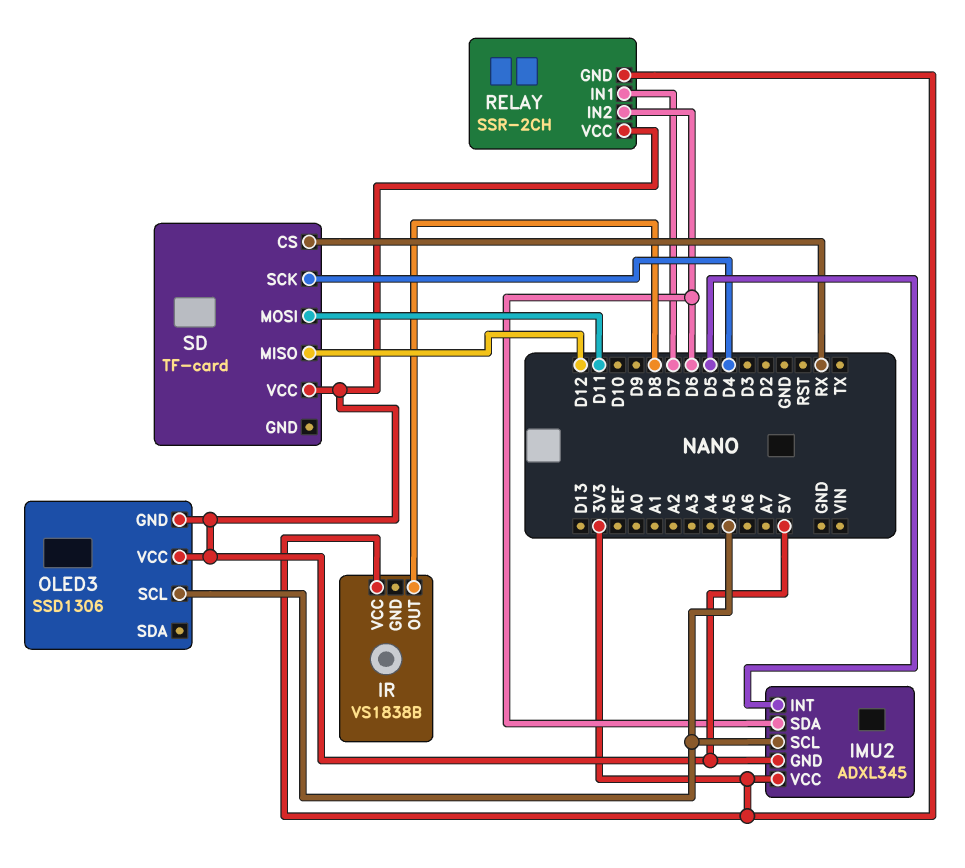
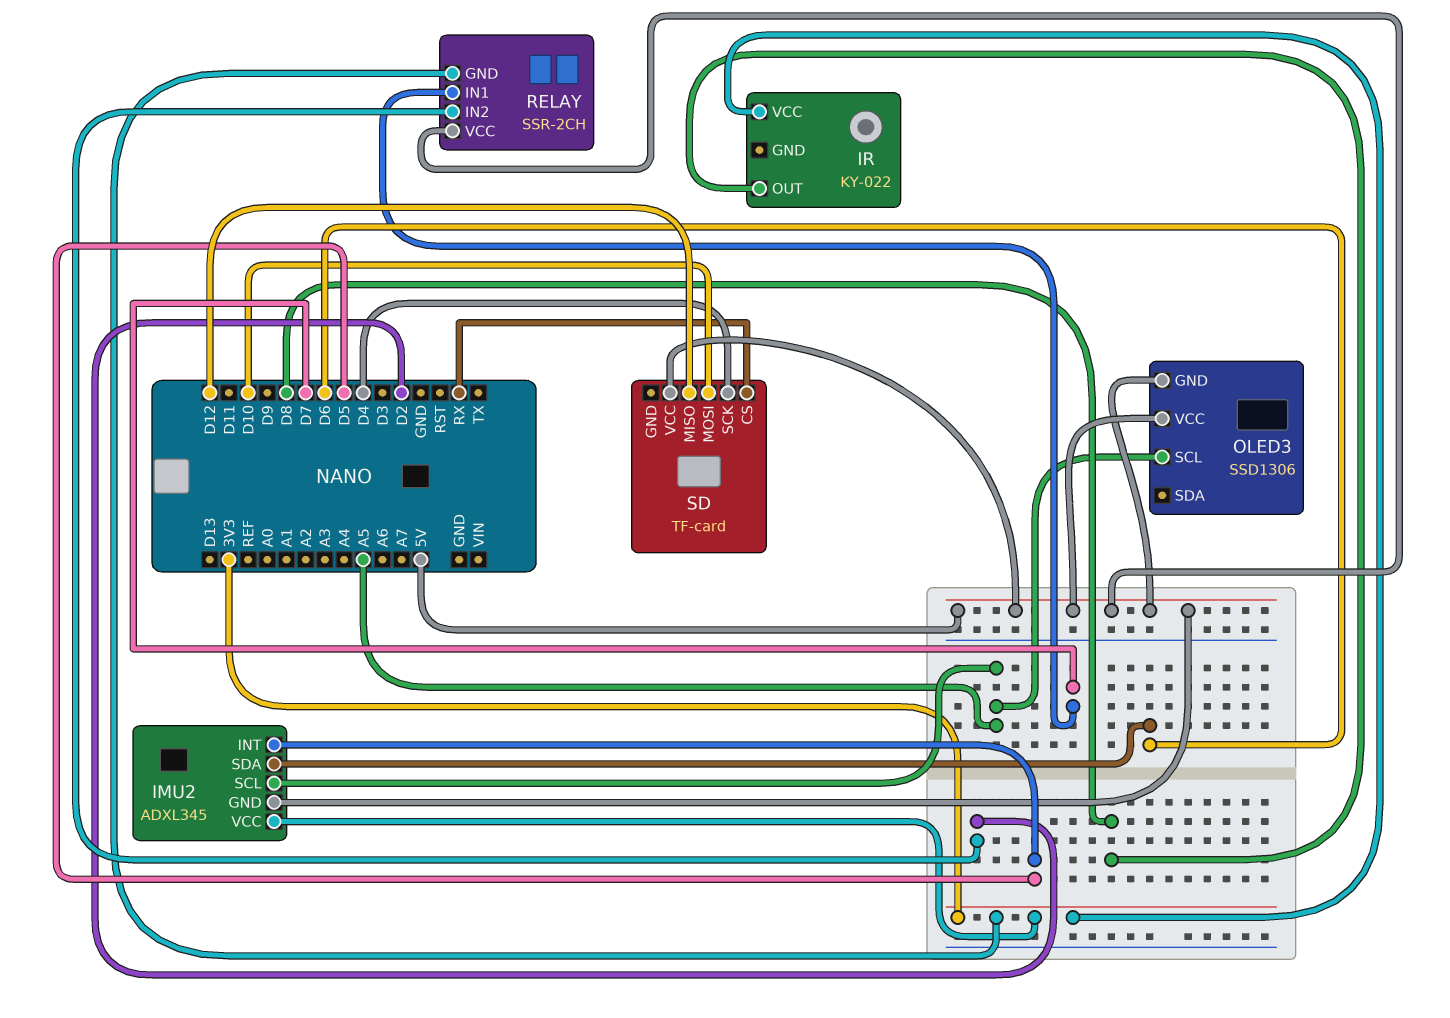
IR: VS1838B -> KY-022
RELAY pin IN2: D6 -> D2
SD pin MOSI: D11 -> D10

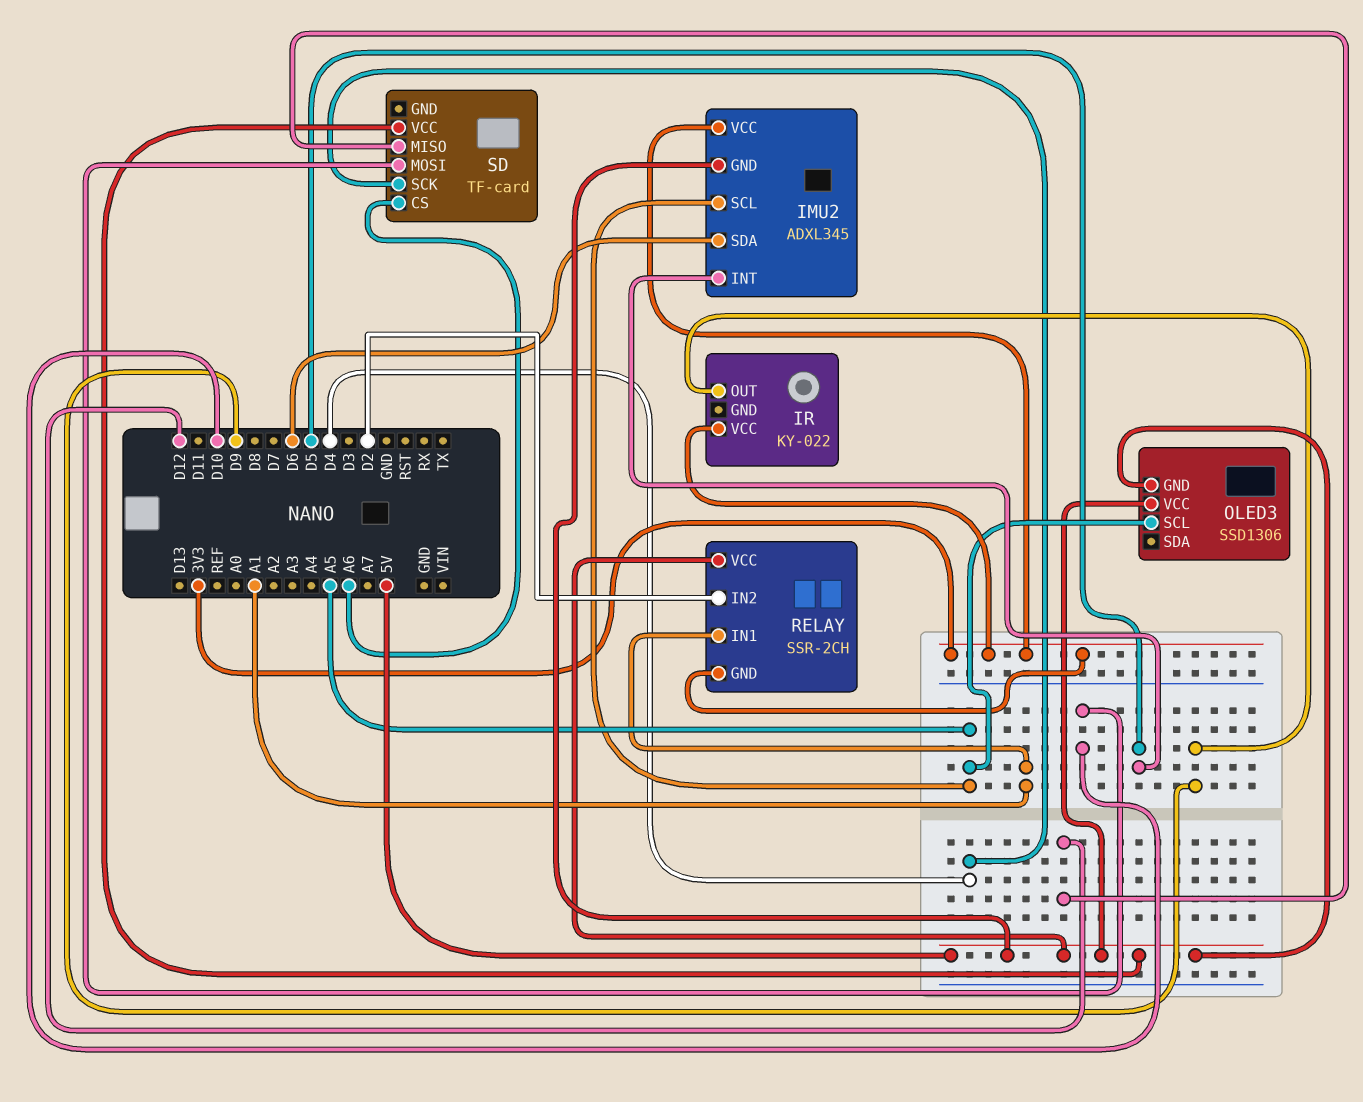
IR pin OUT: D8 -> D9
RELAY pin IN1: D7 -> A1
SD pin CS: RX -> A6

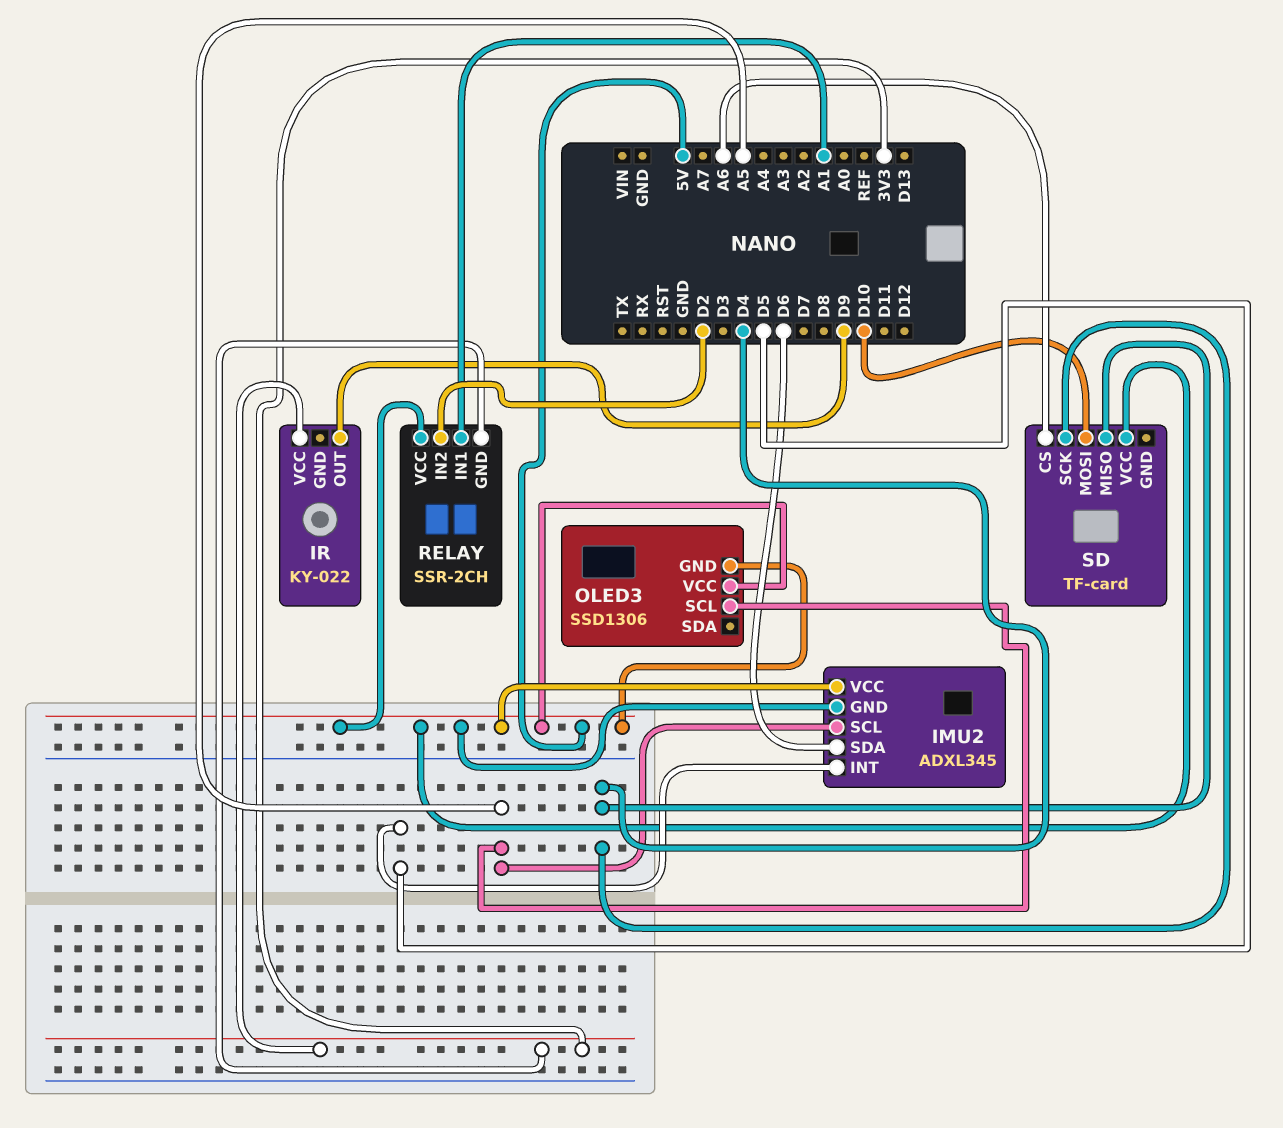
IMU2 pin VCC: 3V3 -> 5V
SD pin MISO: D12 -> D4

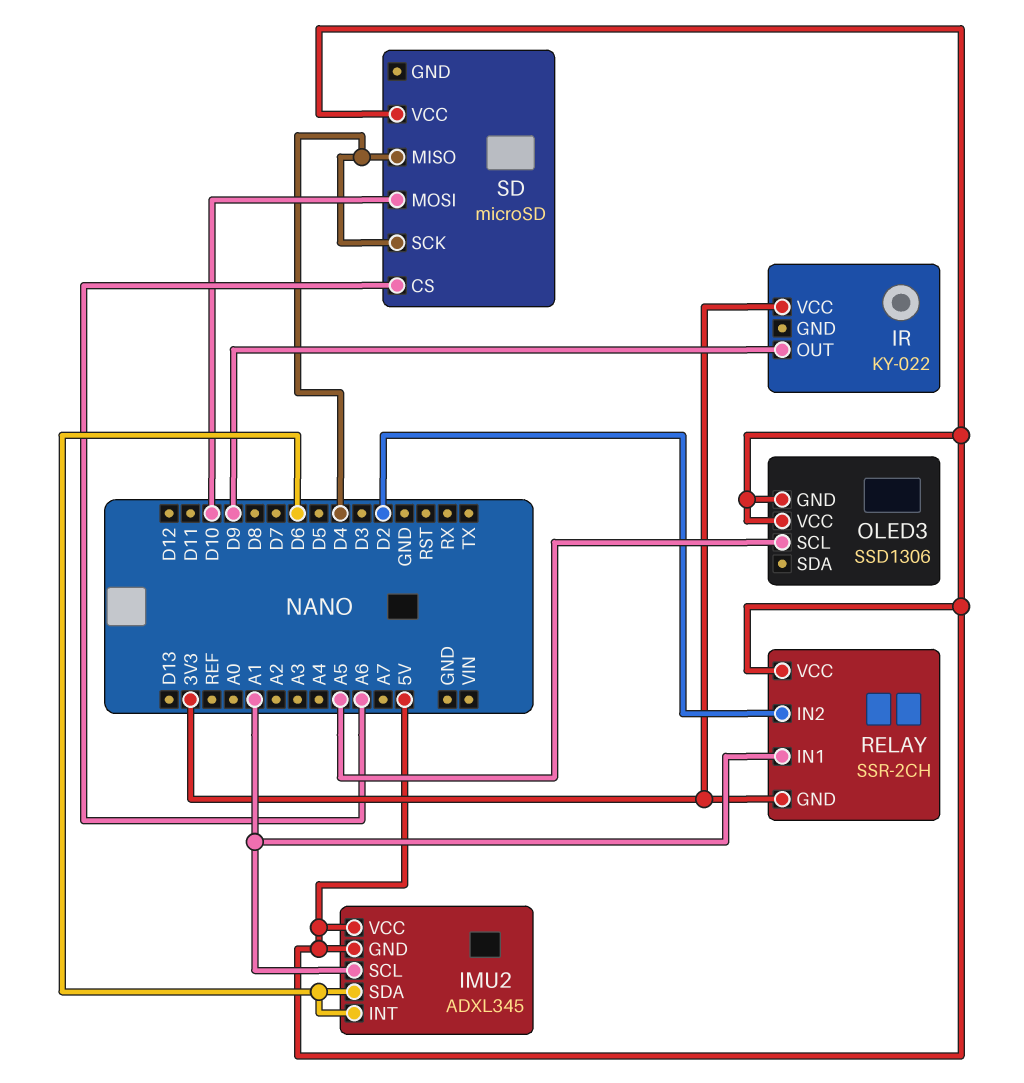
IMU2 pin INT: D5 -> D6
IMU2 pin SCL: A5 -> A1
SD: TF-card -> microSD

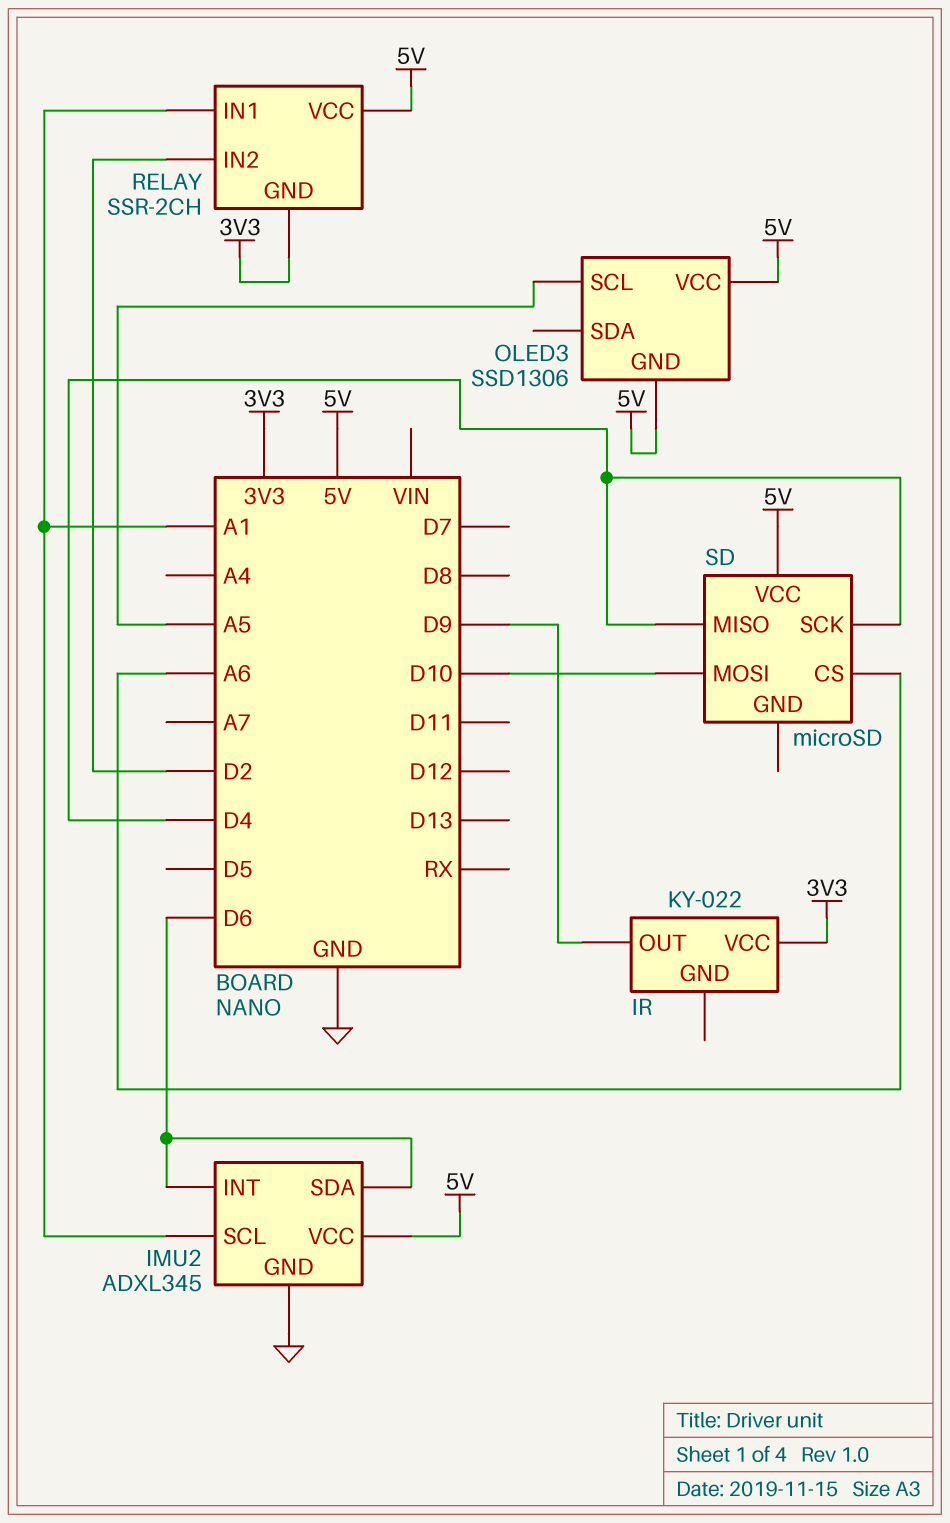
IMU2 pin GND: 5V -> GND

